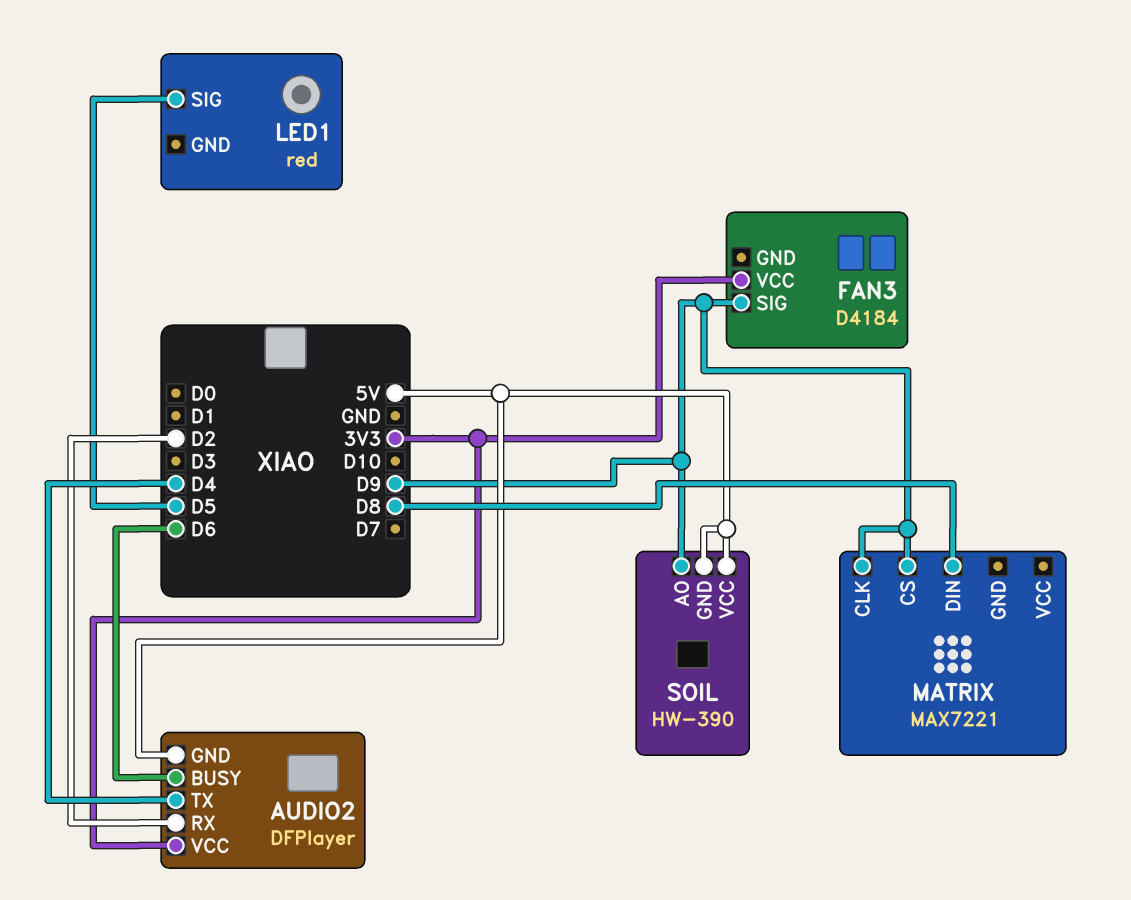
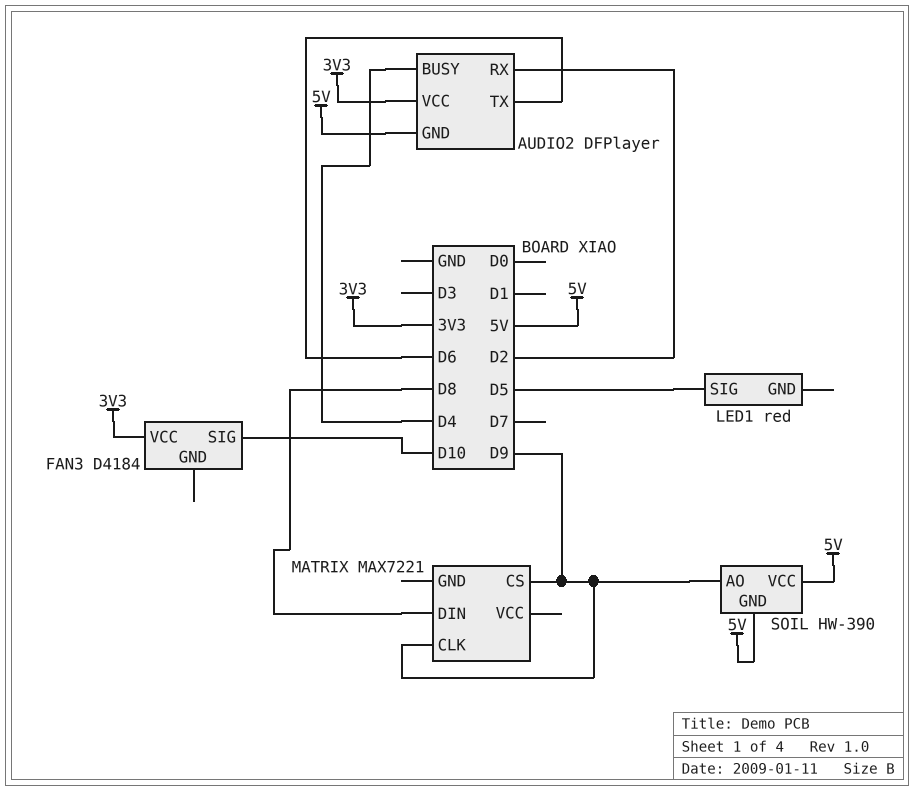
AUDIO2 pin BUSY: D6 -> D4
AUDIO2 pin TX: D4 -> D6
FAN3 pin SIG: D9 -> D10

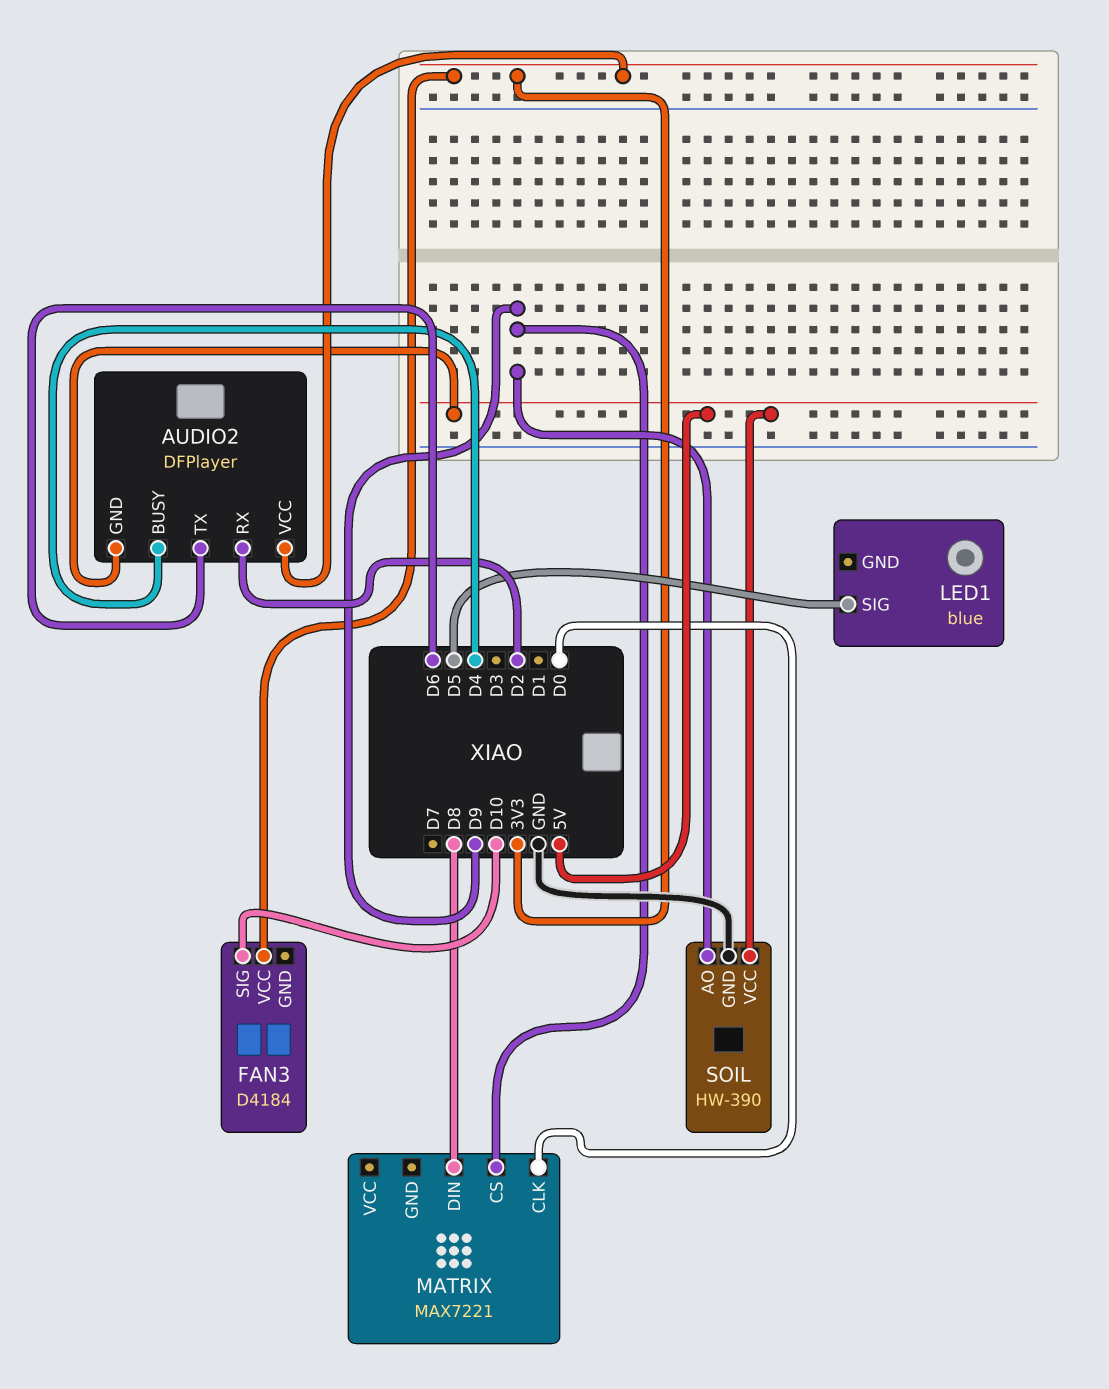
LED1: red -> blue
MATRIX pin CLK: D9 -> D0
SOIL pin GND: 5V -> GND

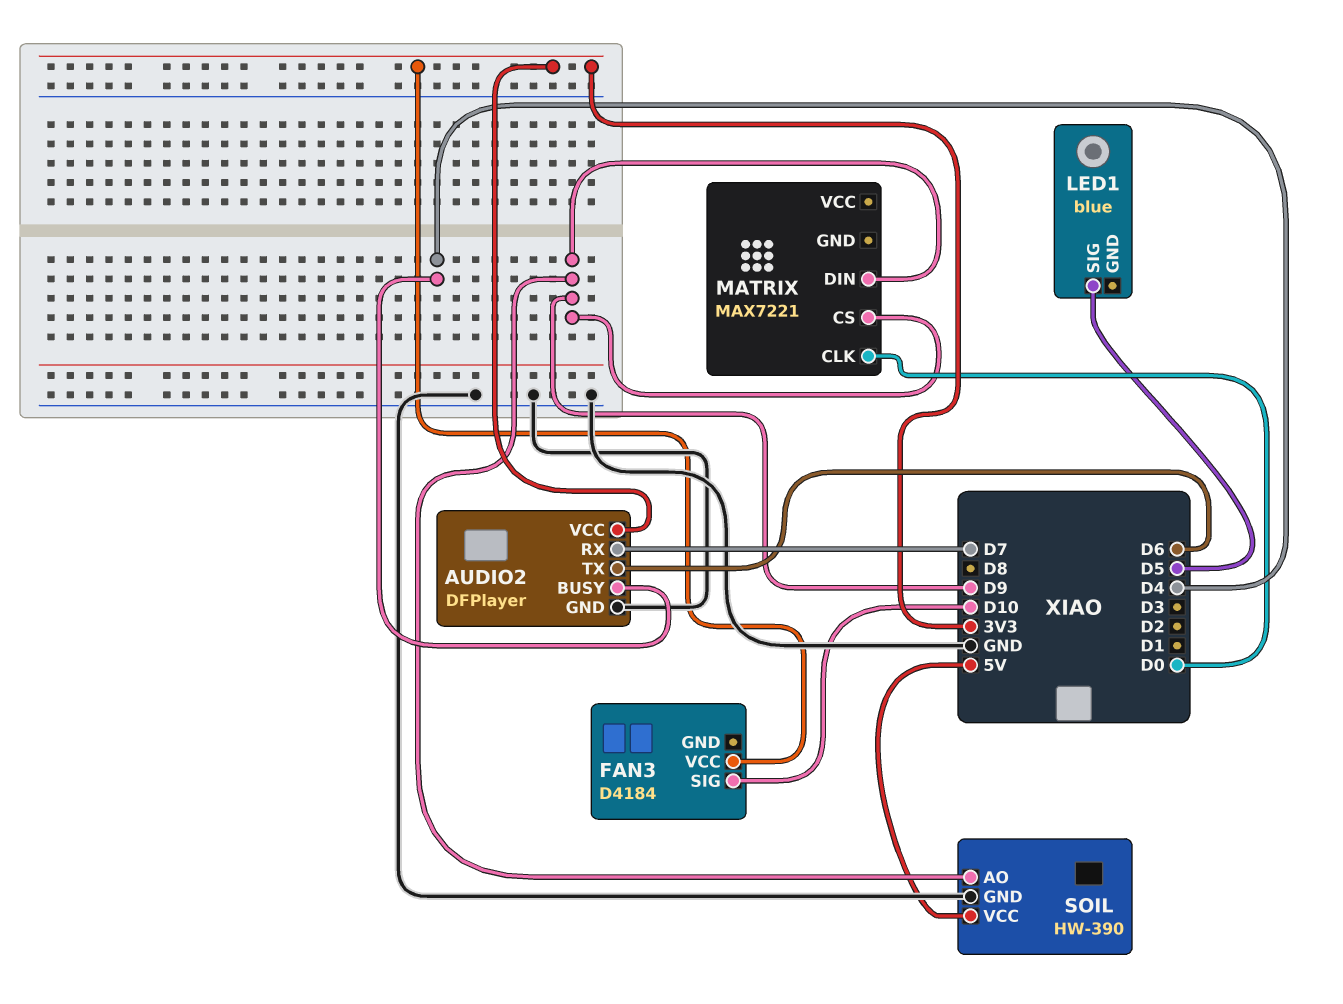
AUDIO2 pin GND: 5V -> GND
AUDIO2 pin RX: D2 -> D7
MATRIX pin DIN: D8 -> D9

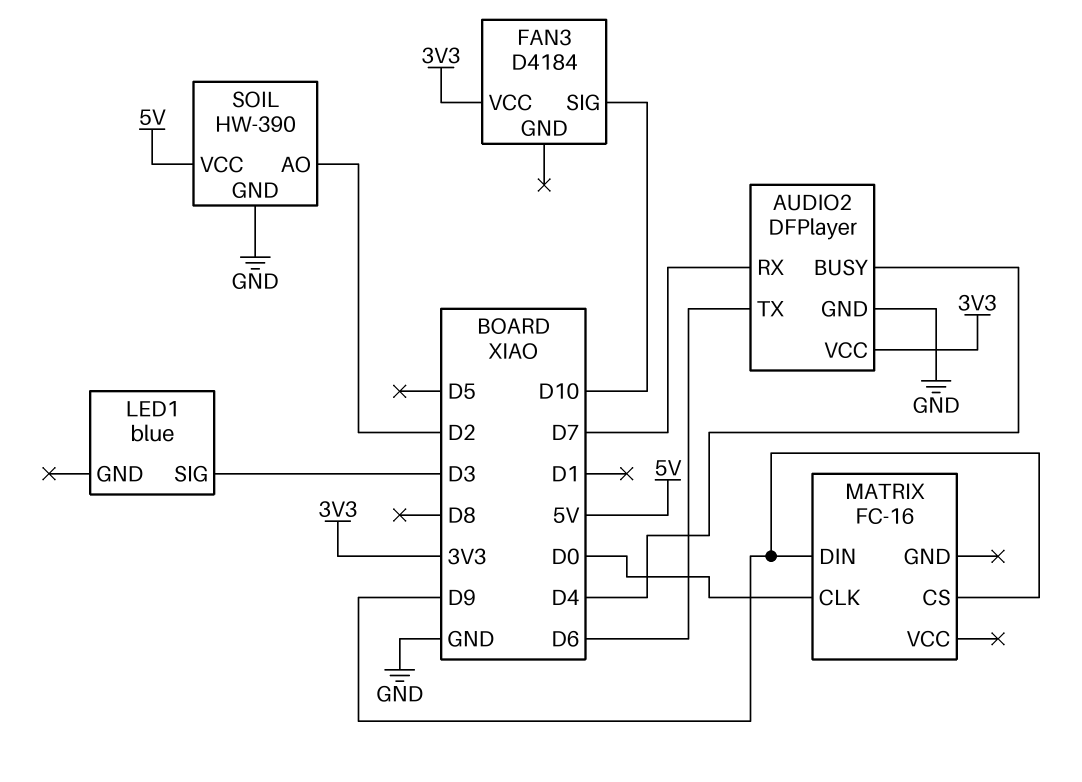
LED1 pin SIG: D5 -> D3
MATRIX: MAX7221 -> FC-16
SOIL pin AO: D9 -> D2

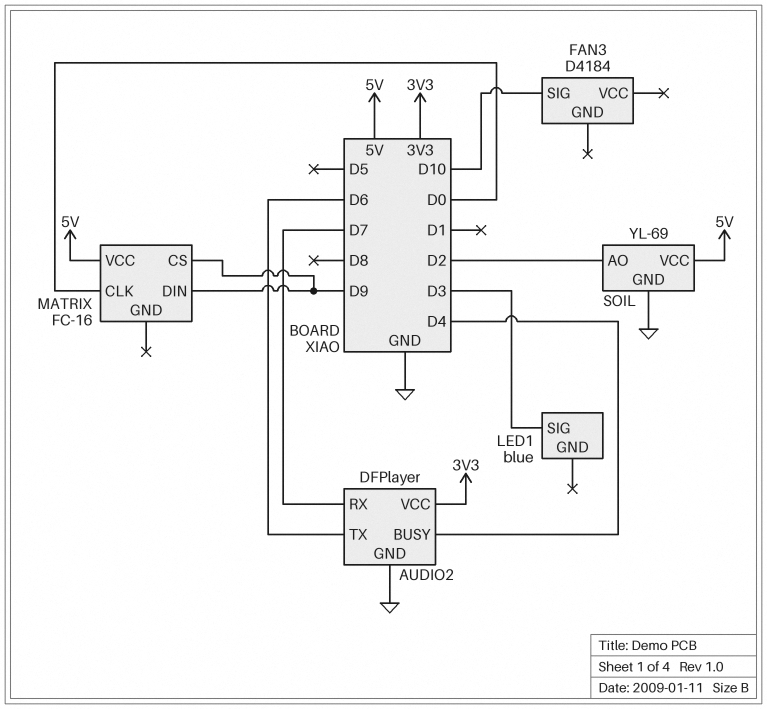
FAN3 pin VCC: 3V3 -> none
MATRIX pin VCC: none -> 5V
SOIL: HW-390 -> YL-69

